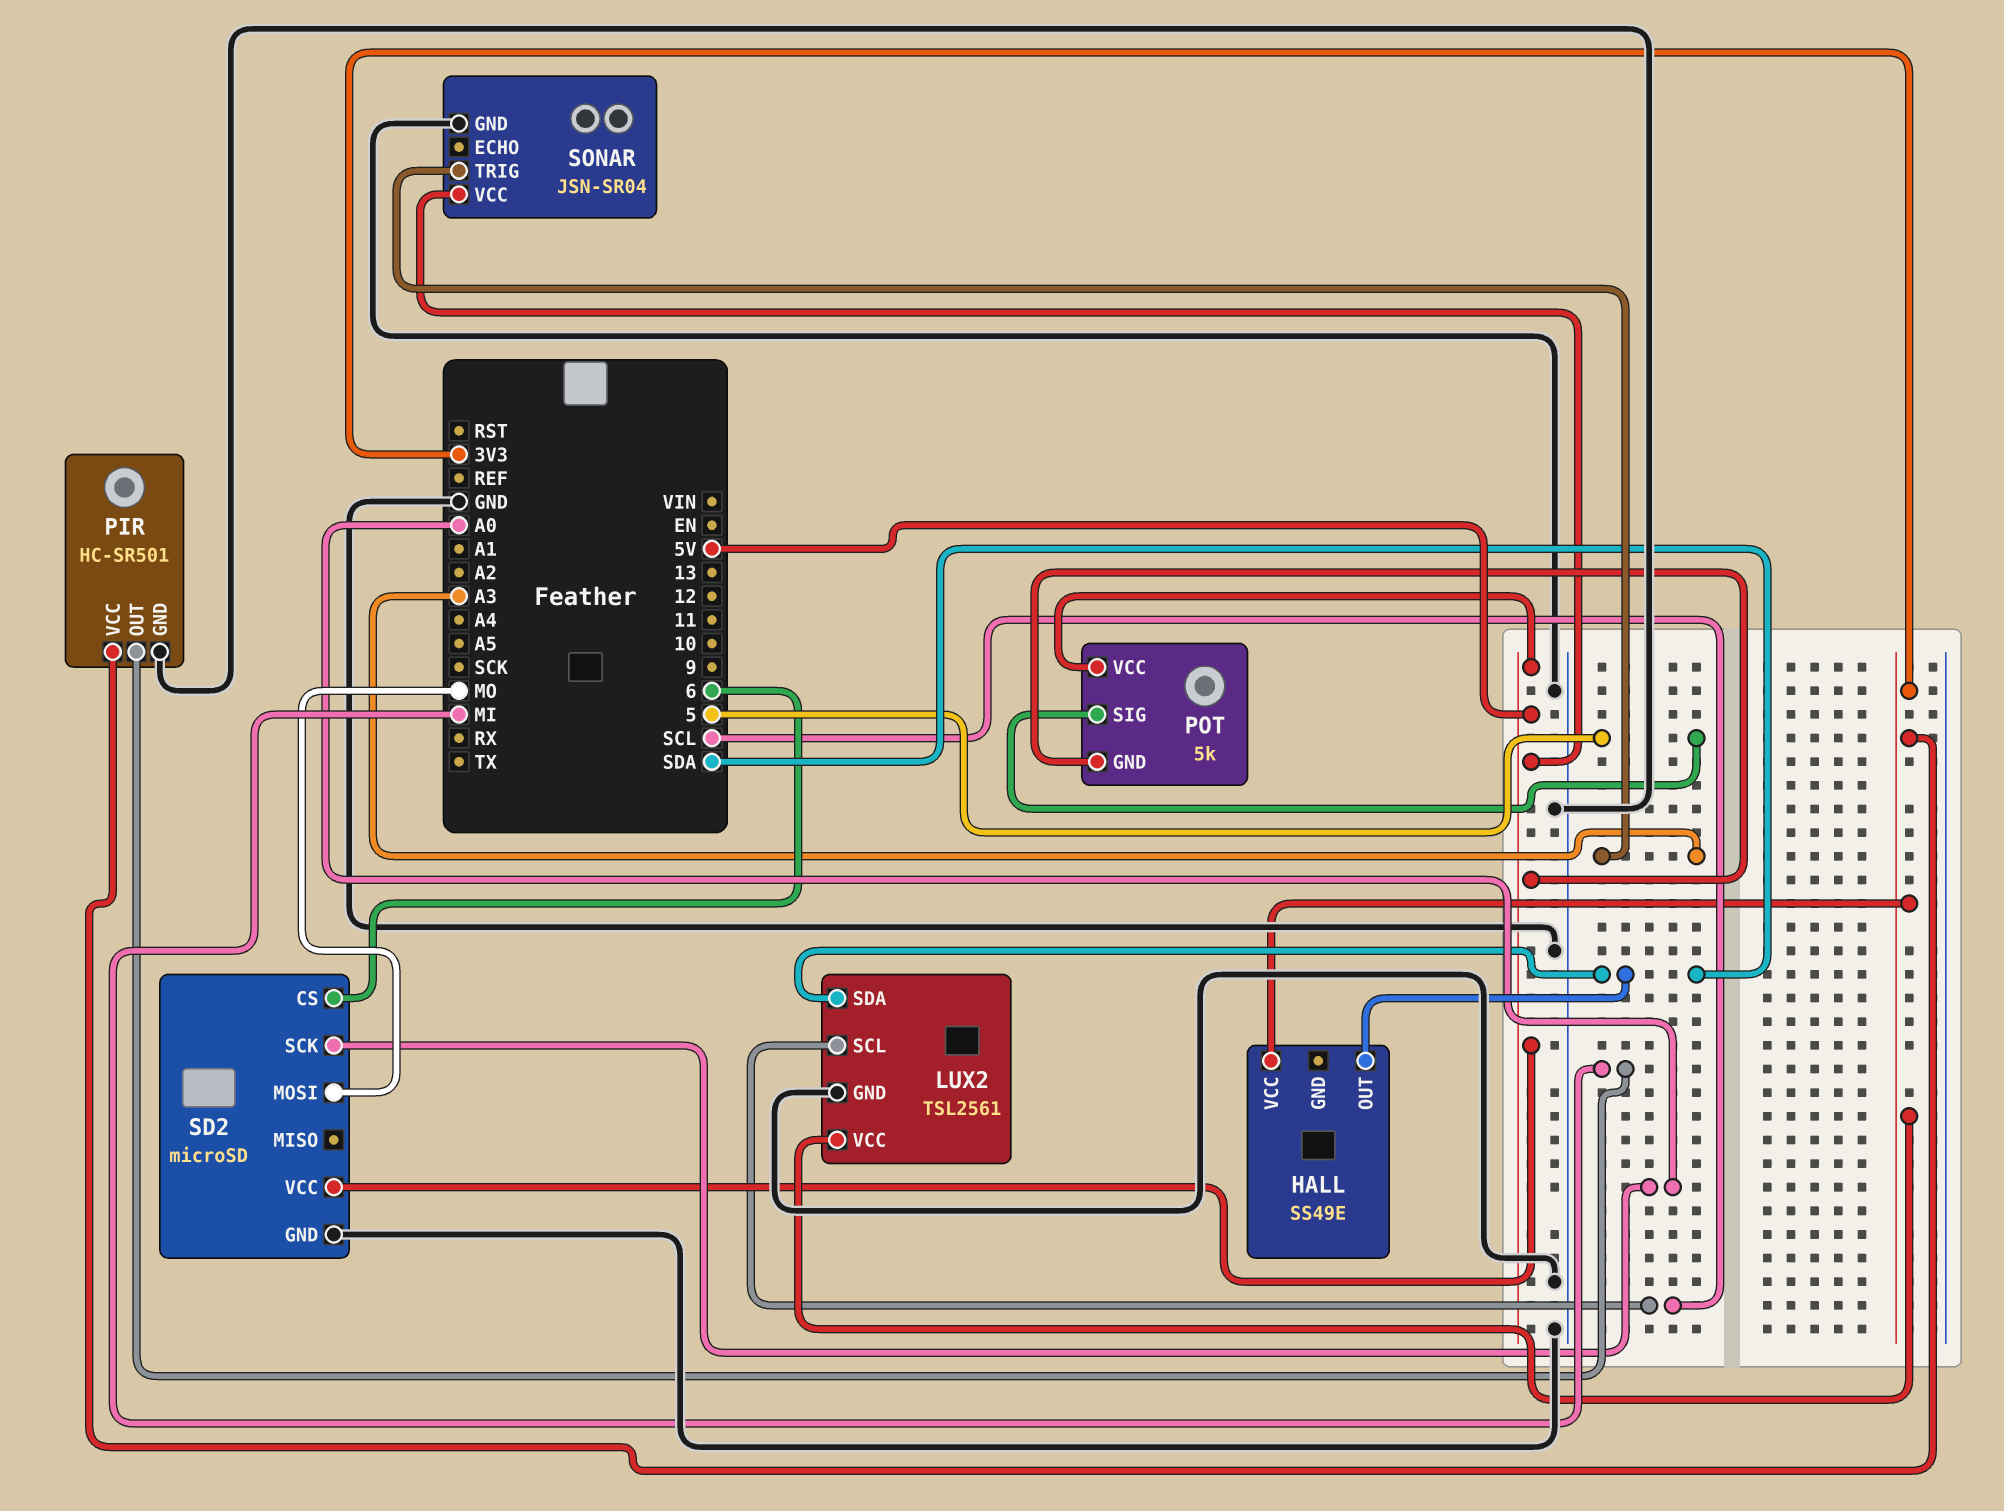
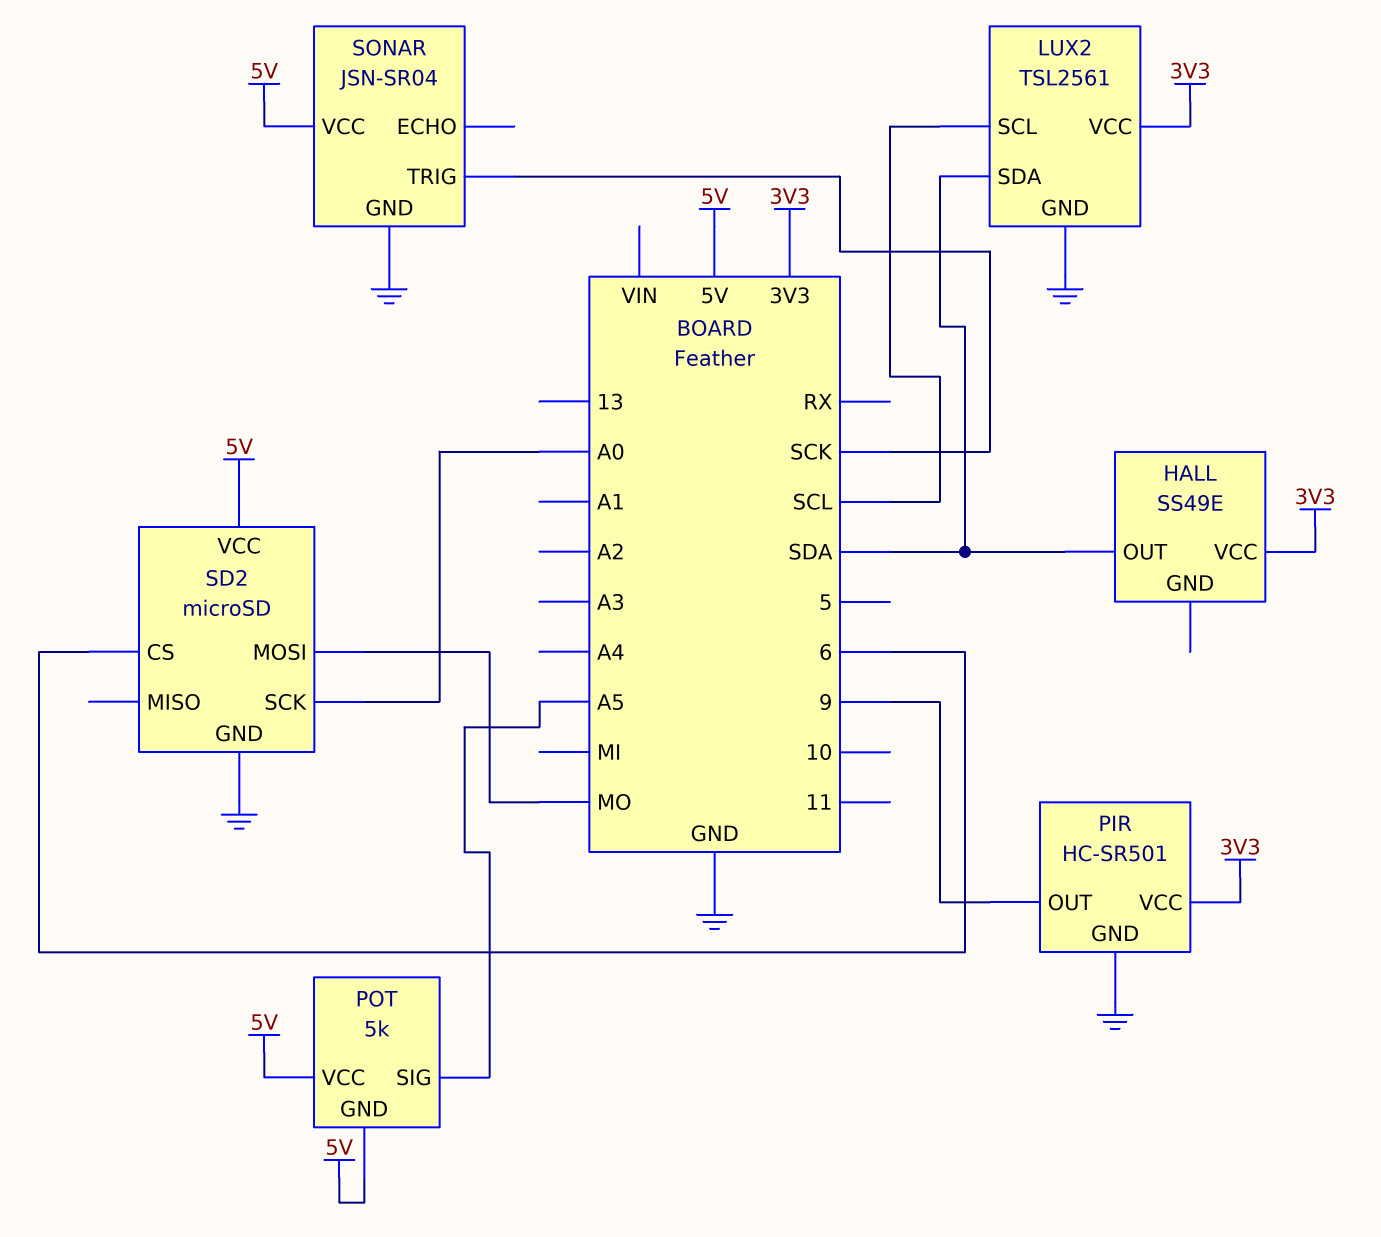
PIR pin OUT: MI -> 9
POT pin SIG: 5 -> A5
SONAR pin TRIG: A3 -> SCK

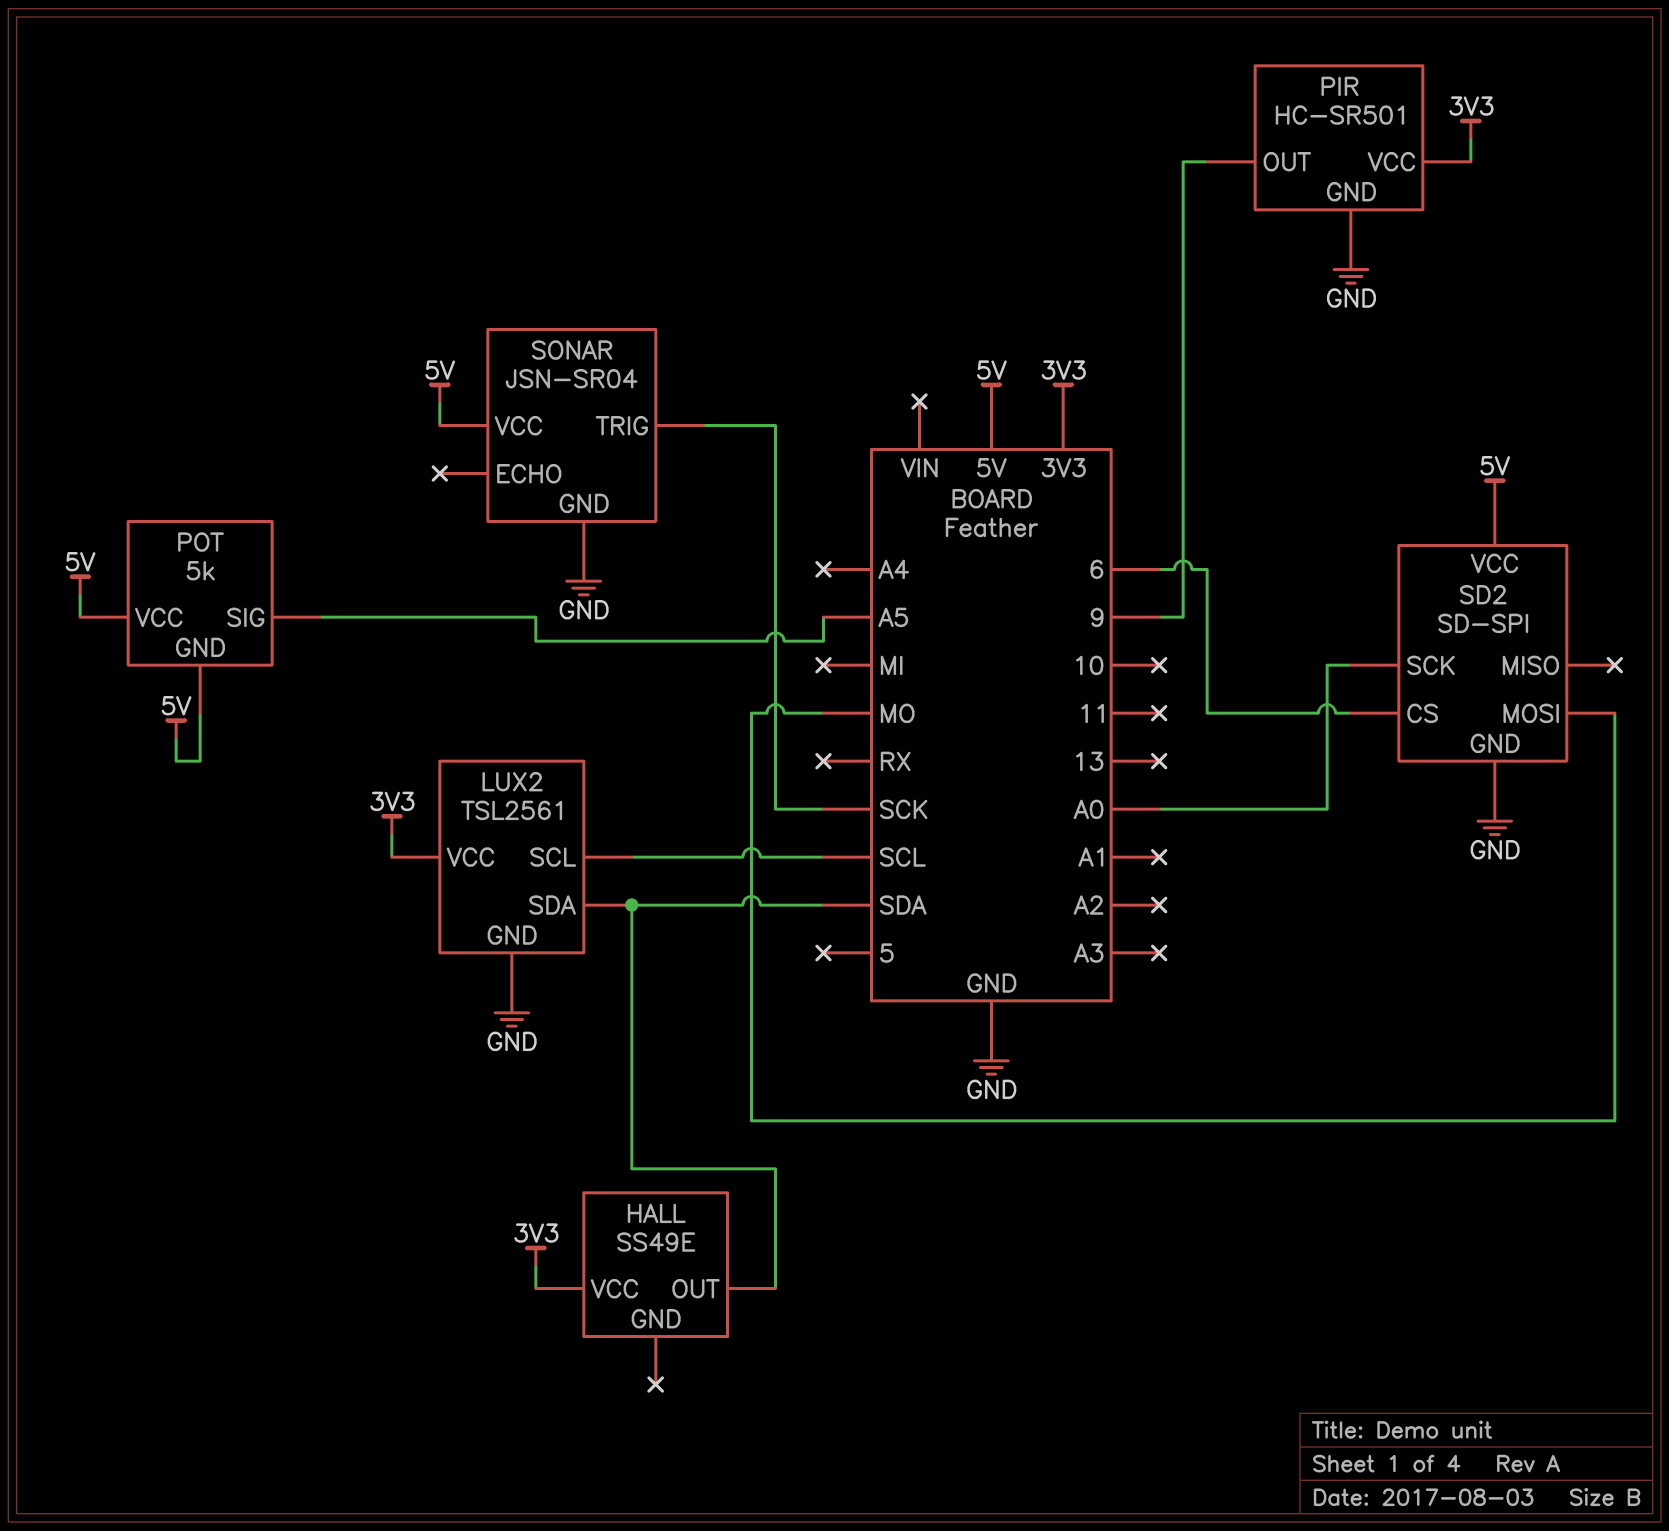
SD2: microSD -> SD-SPI

